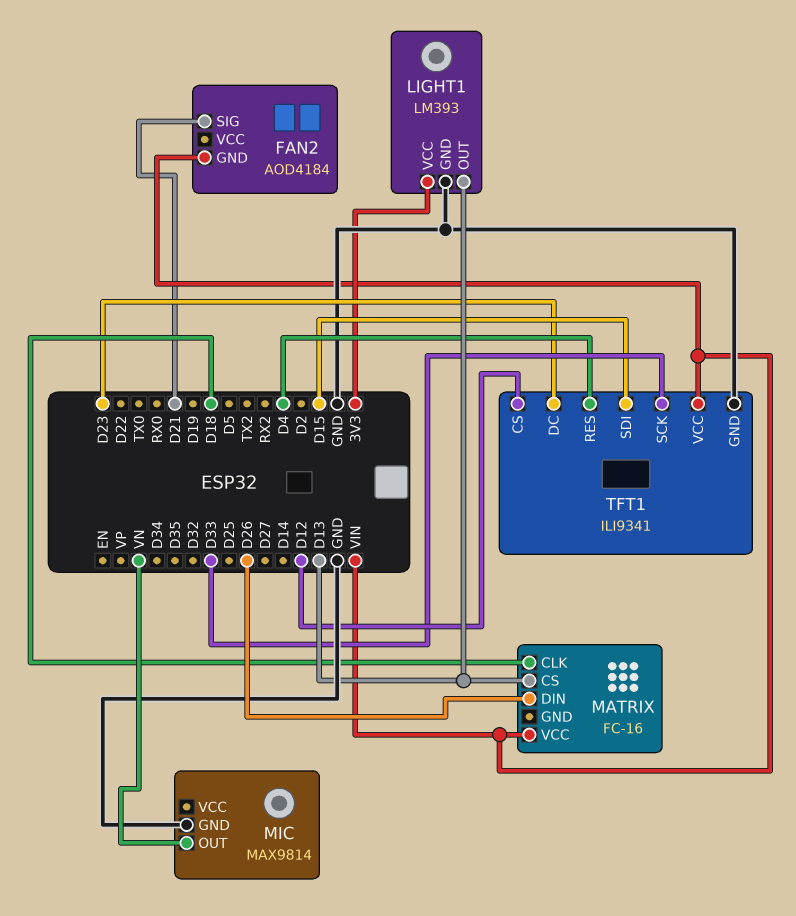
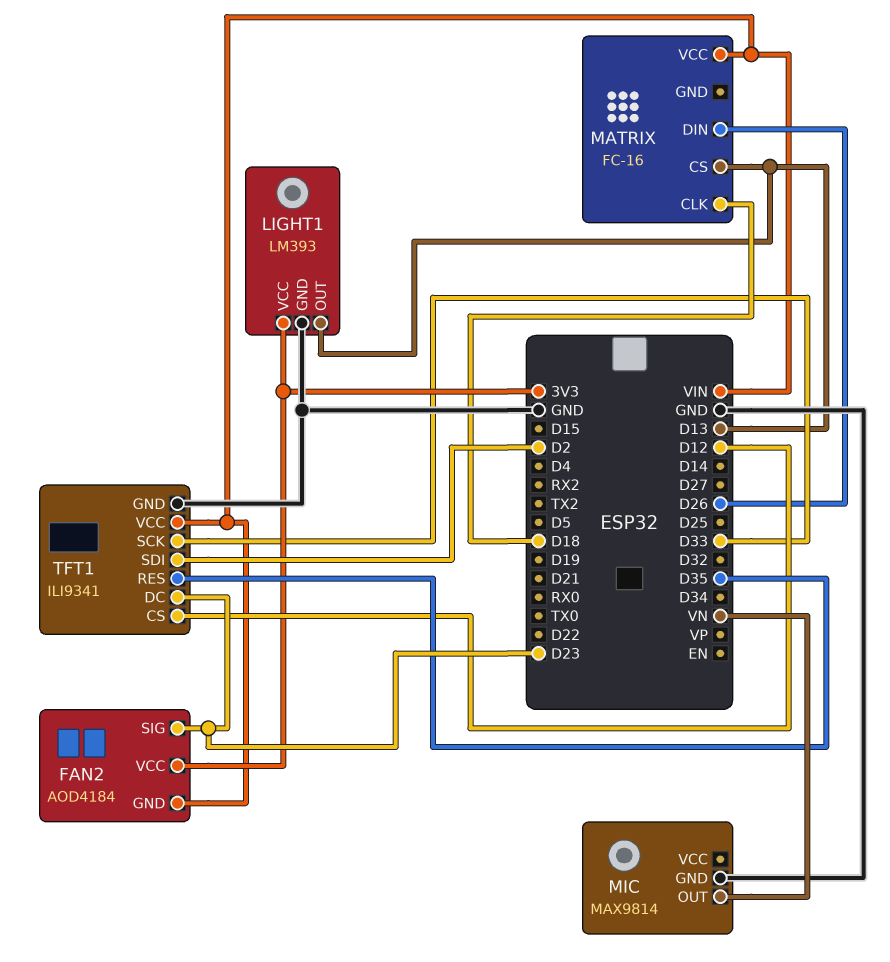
FAN2 pin SIG: D21 -> D23
FAN2 pin VCC: none -> 3V3
TFT1 pin RES: D4 -> D35
TFT1 pin SDI: D15 -> D2

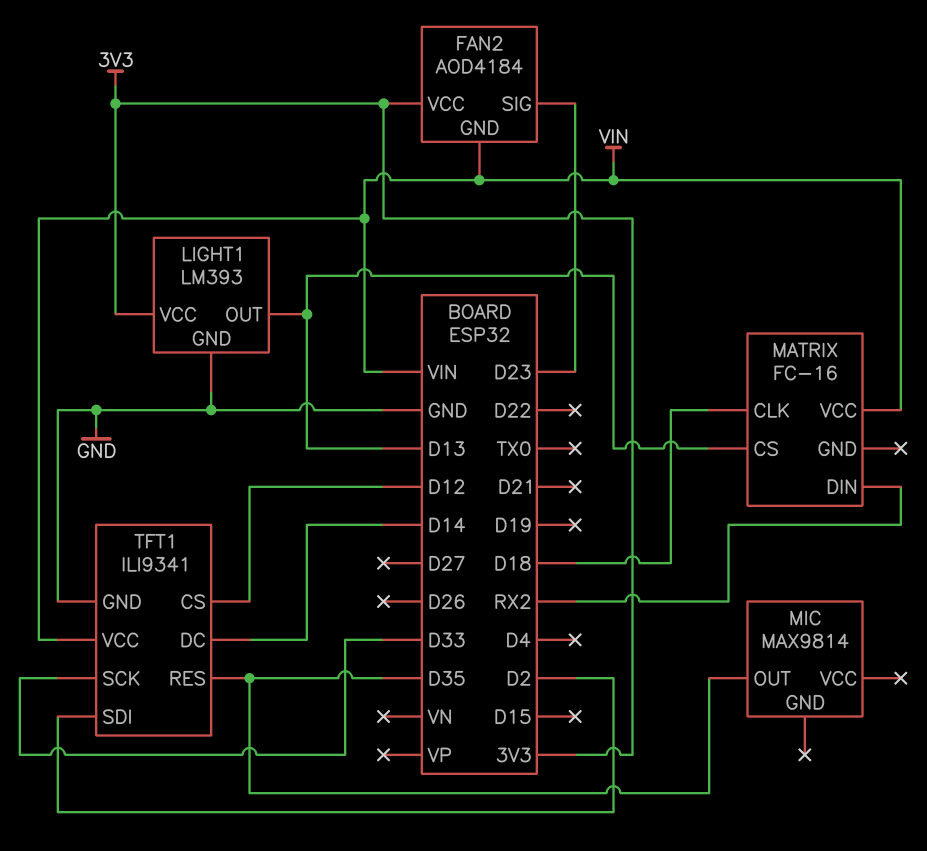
MATRIX pin DIN: D26 -> RX2
MIC pin GND: GND -> none
MIC pin OUT: VN -> D35
TFT1 pin DC: D23 -> D14

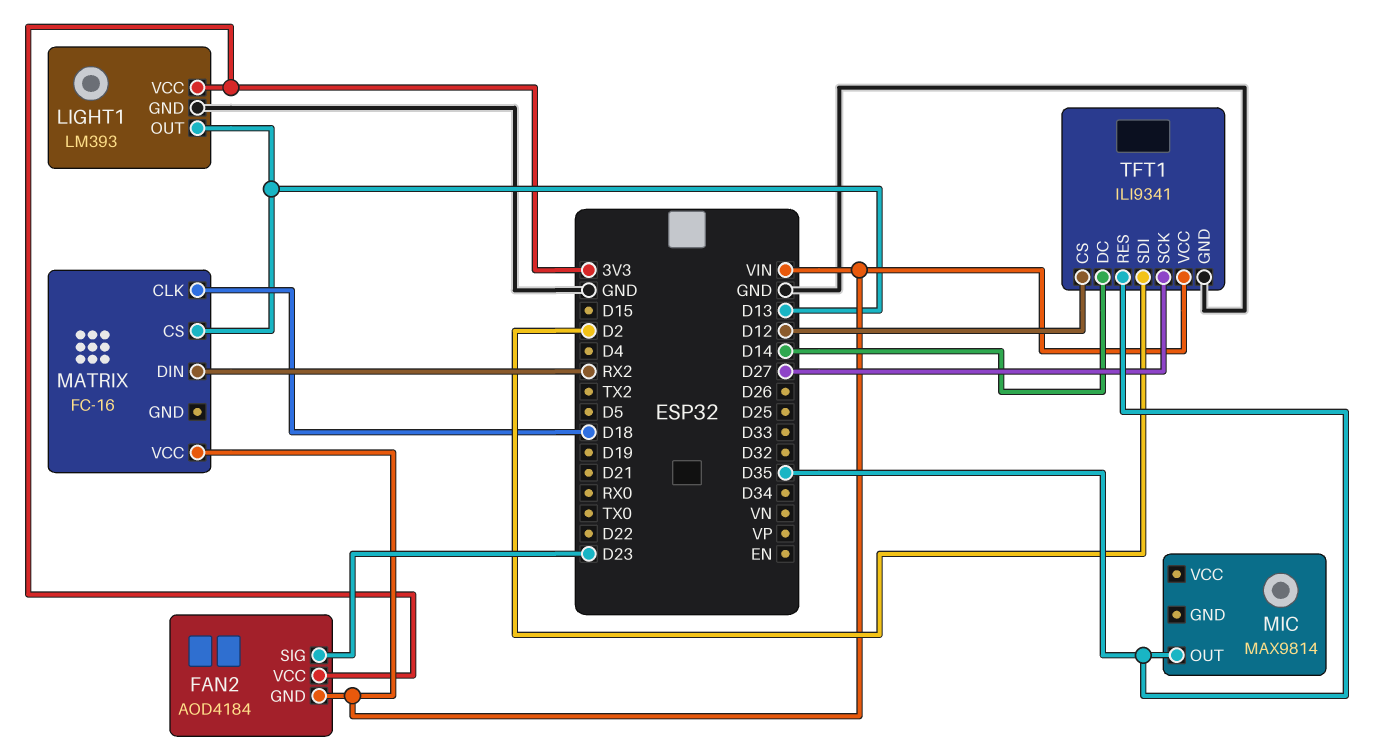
TFT1 pin SCK: D33 -> D27

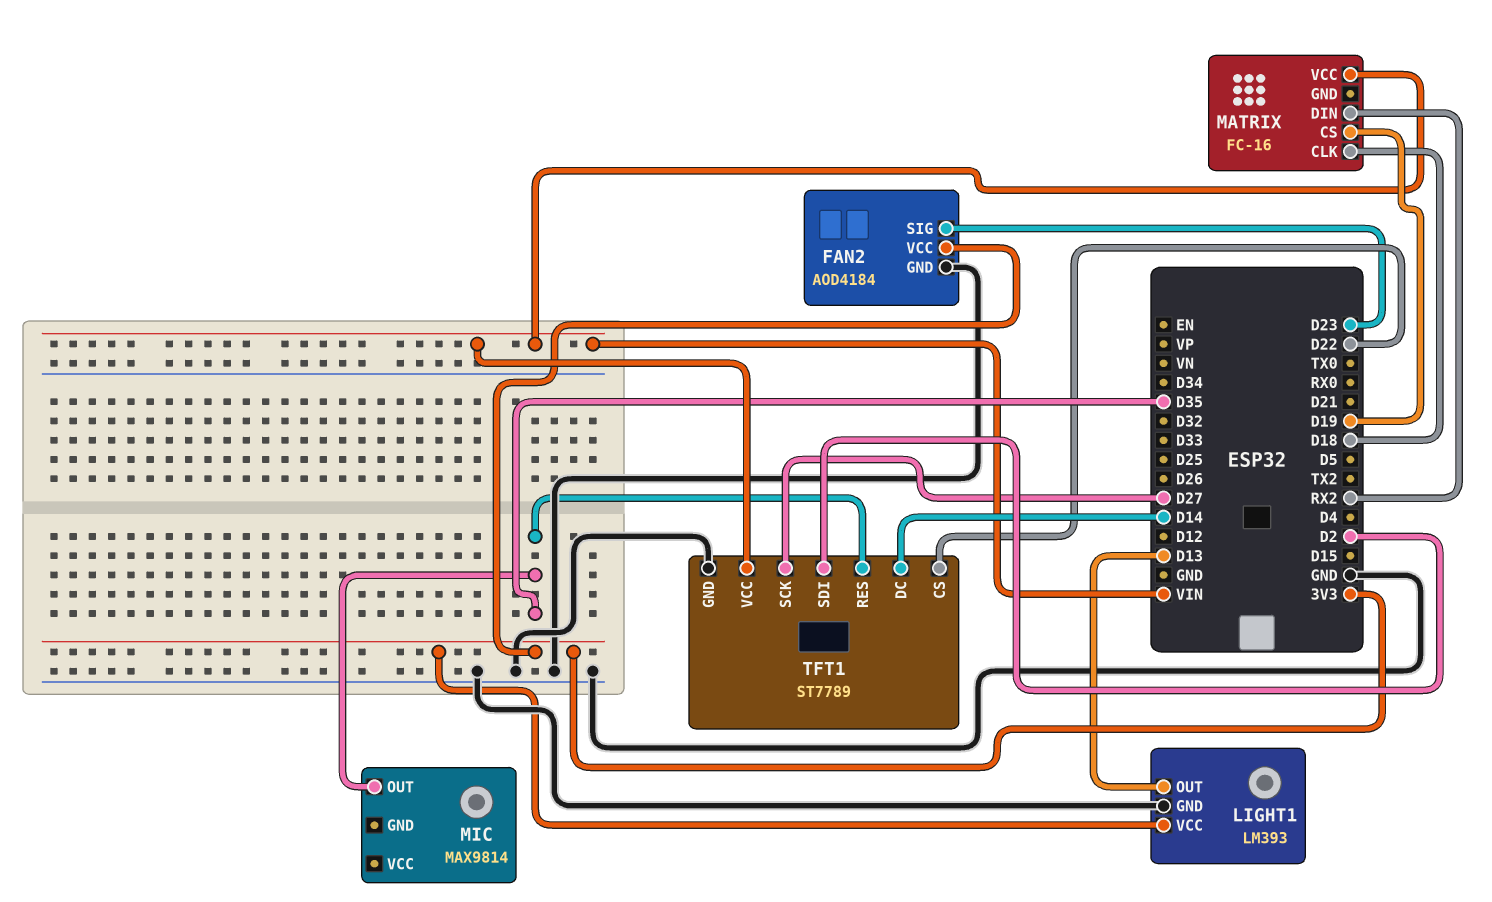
FAN2 pin GND: VIN -> GND
MATRIX pin CS: D13 -> D19
TFT1: ILI9341 -> ST7789
TFT1 pin CS: D12 -> D22

